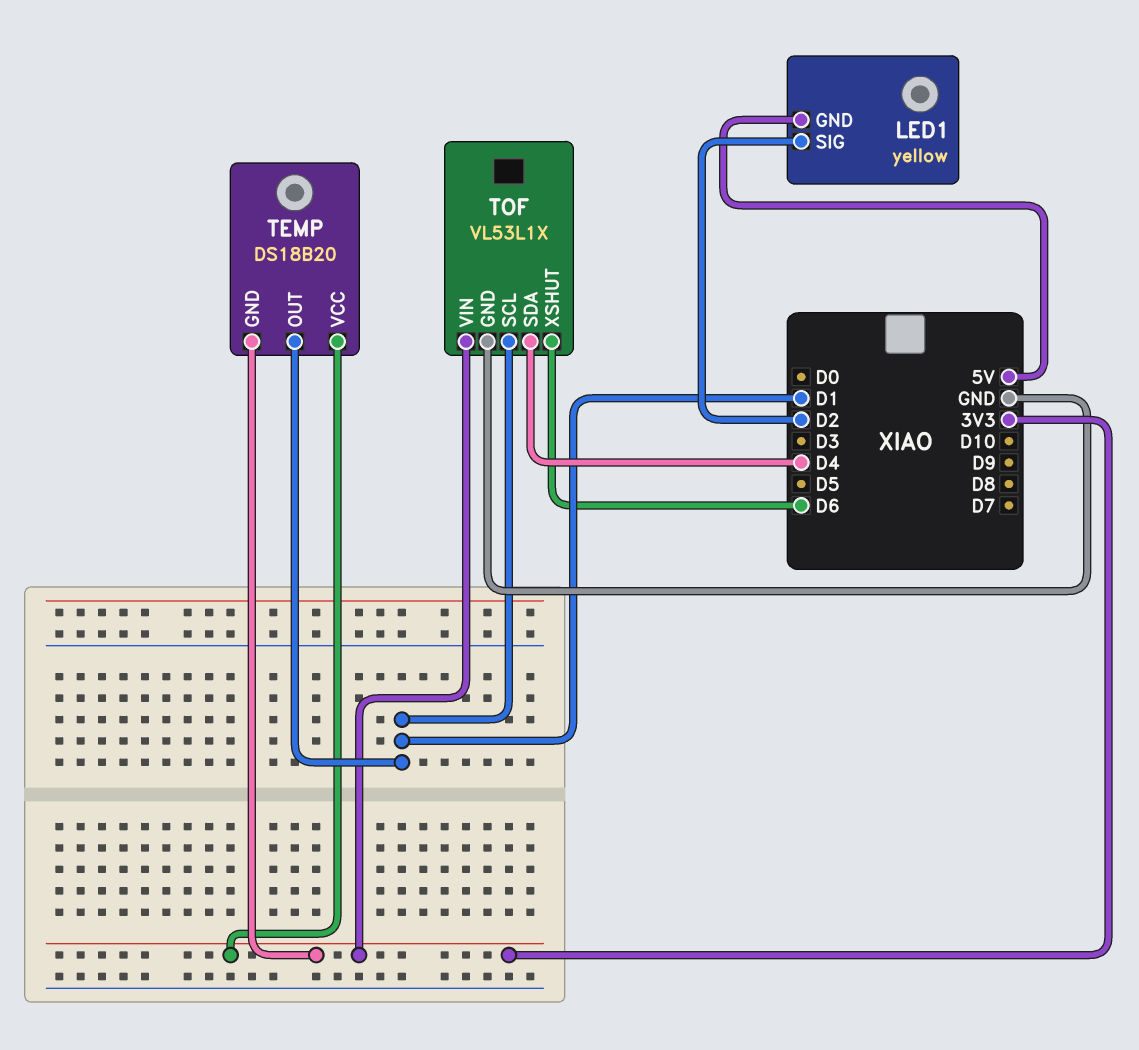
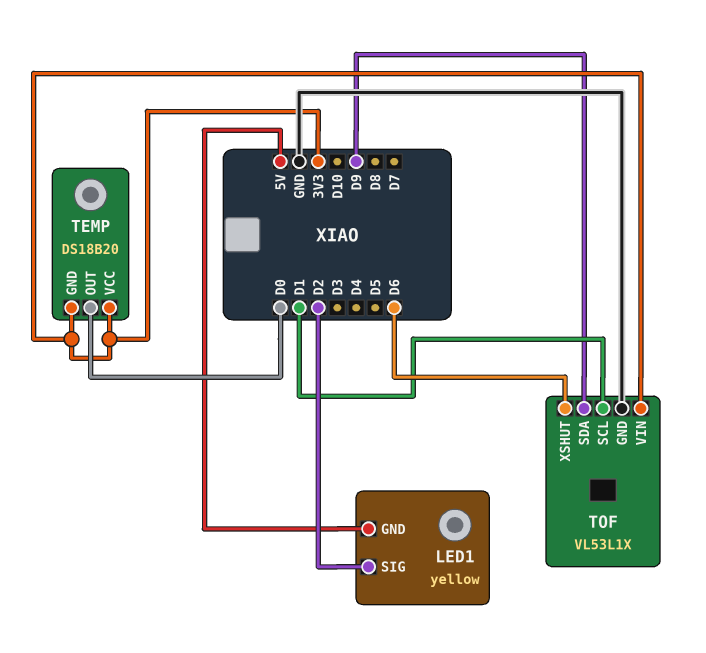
TEMP pin OUT: D1 -> D0
TOF pin SDA: D4 -> D9

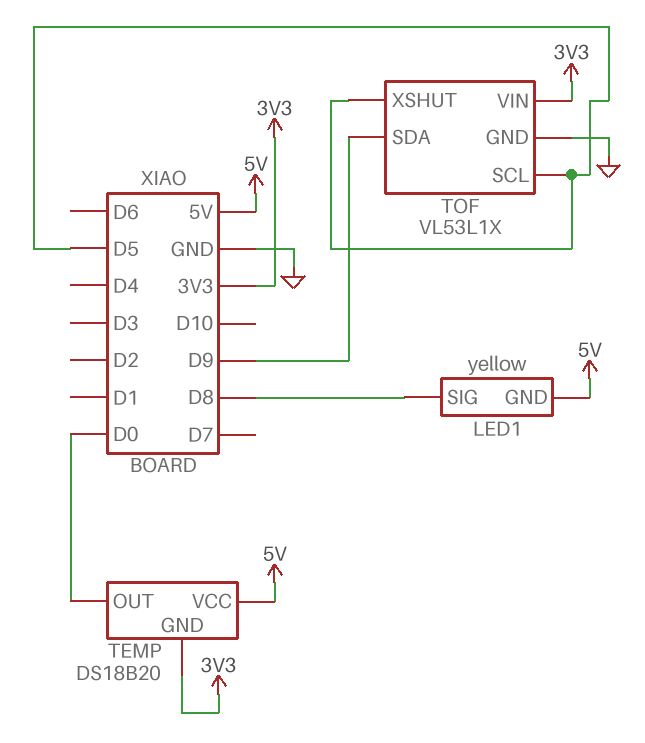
LED1 pin SIG: D2 -> D8
TEMP pin VCC: 3V3 -> 5V
TOF pin SCL: D1 -> D5
TOF pin XSHUT: D6 -> D5

